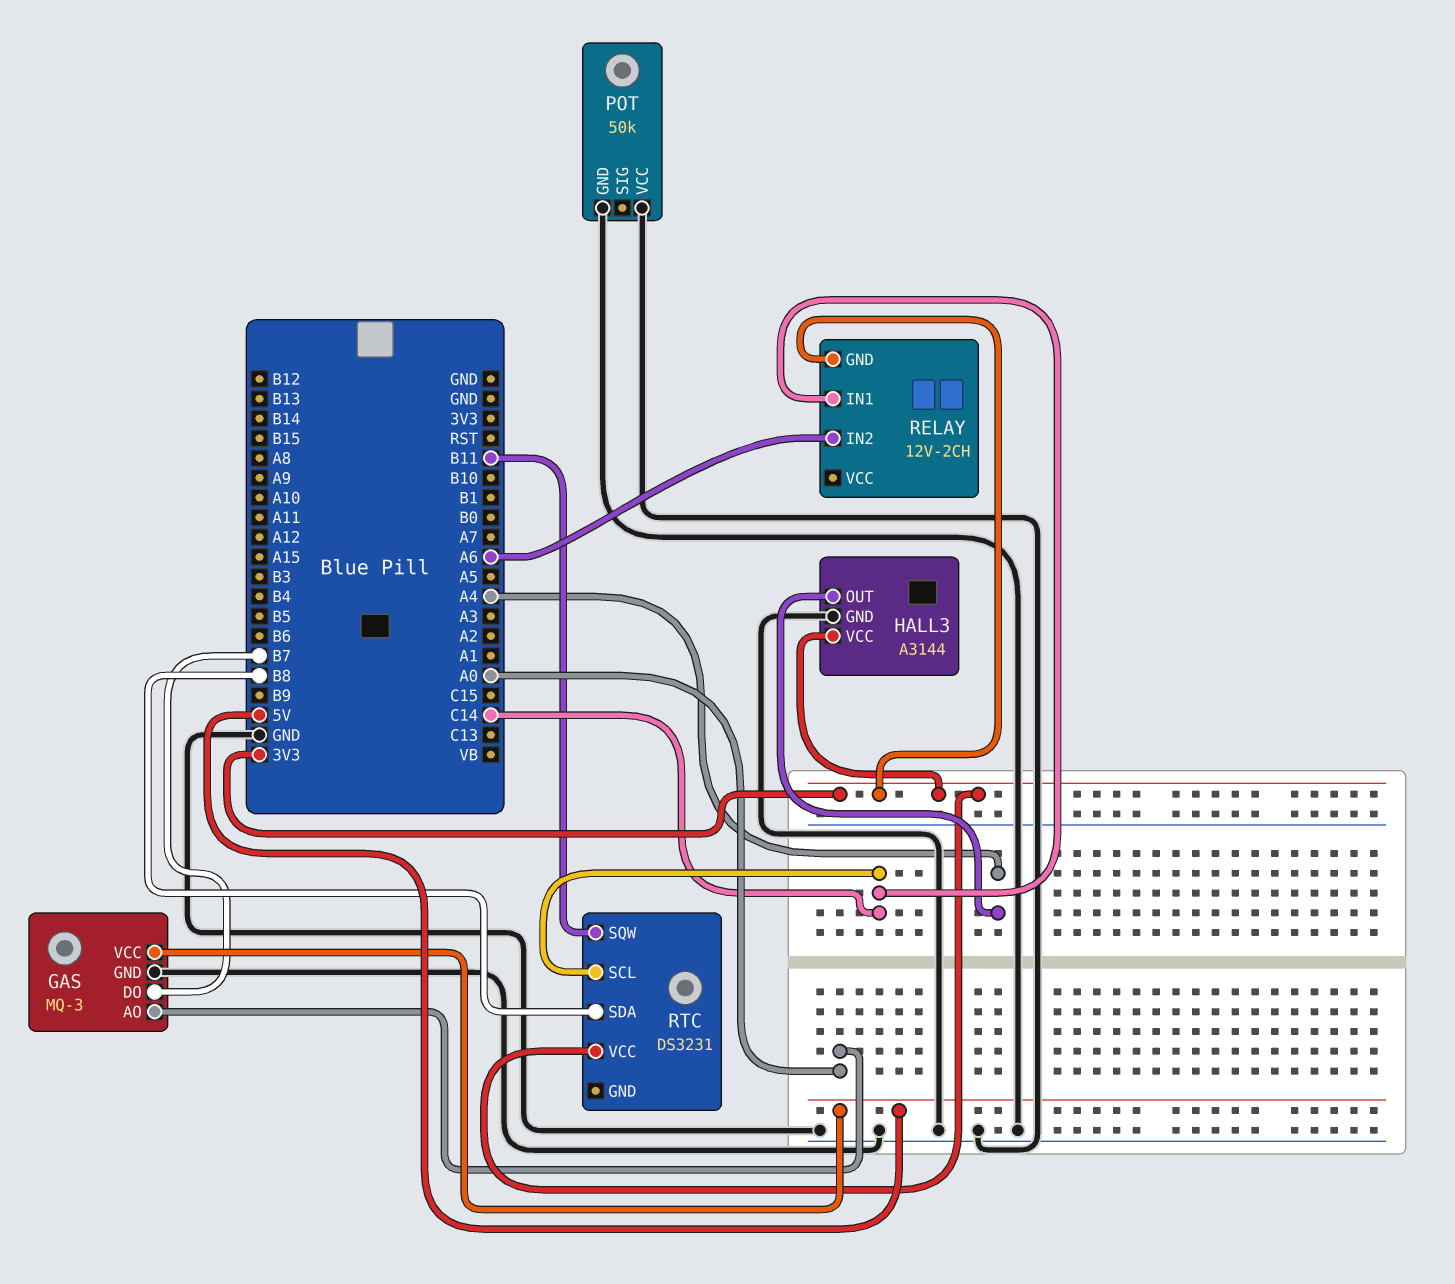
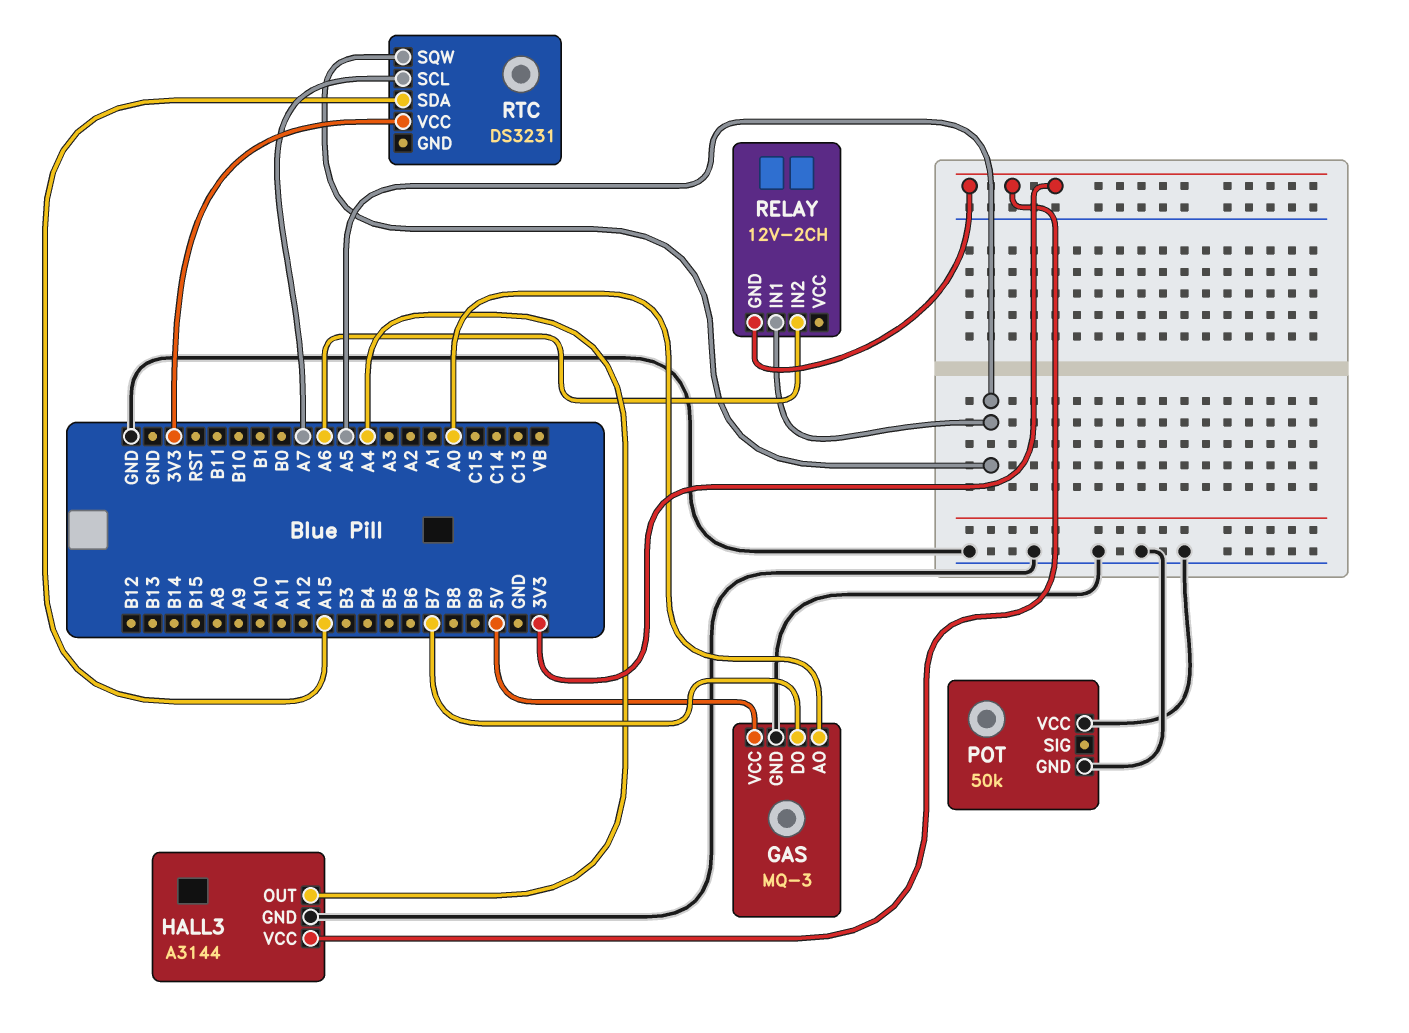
RELAY pin IN1: C14 -> A5
RTC pin SCL: C14 -> A7
RTC pin SDA: B8 -> A15
RTC pin SQW: B11 -> A5

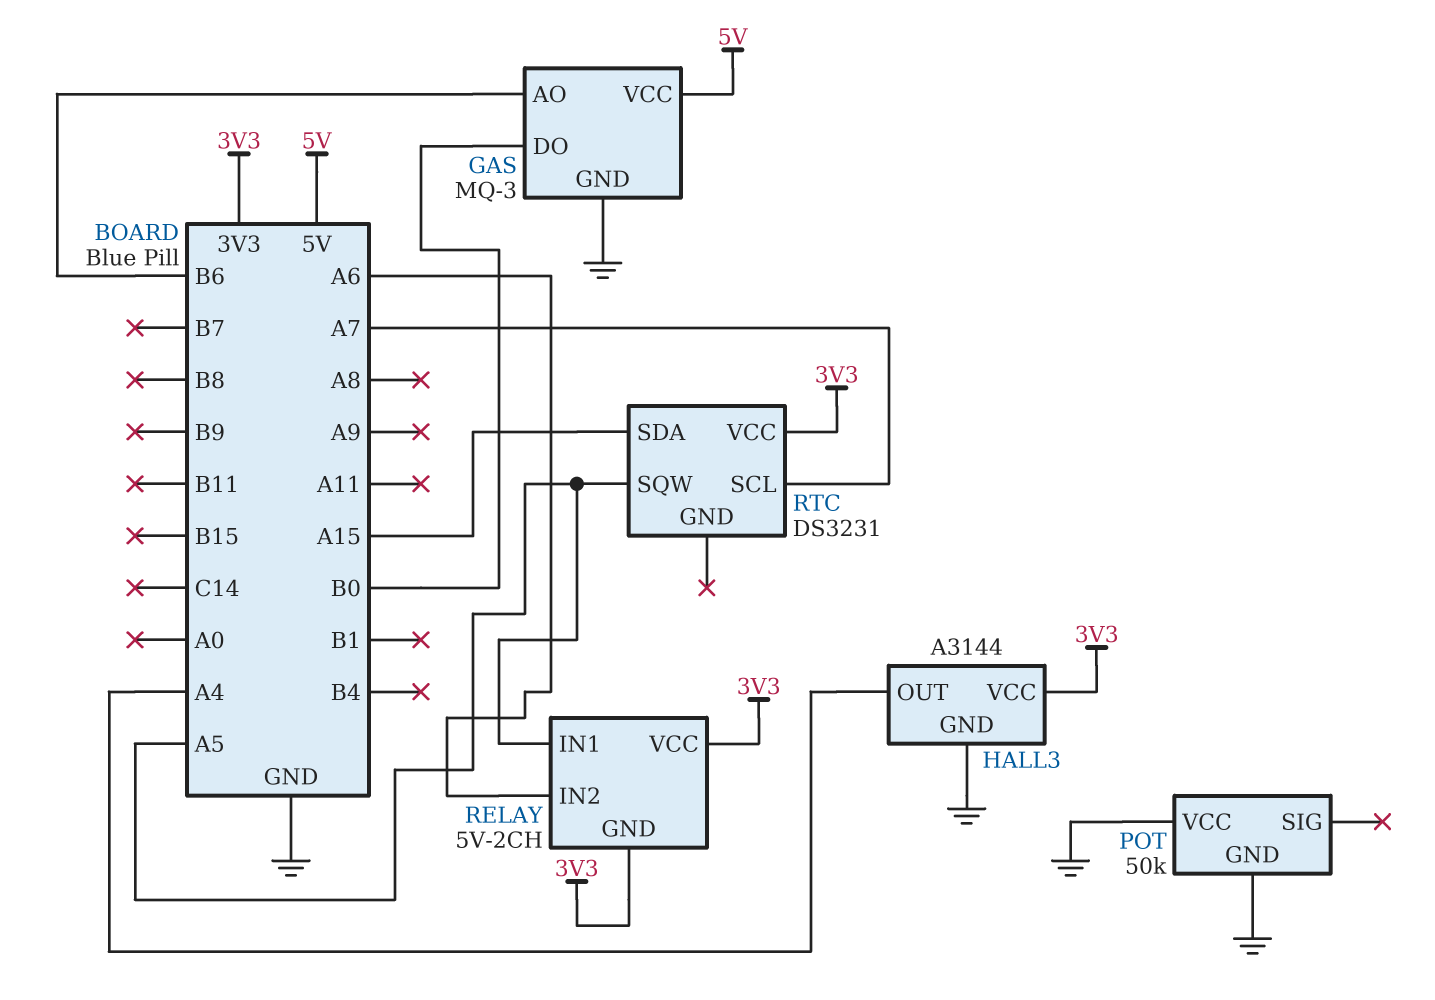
GAS pin AO: A0 -> B6
GAS pin DO: B7 -> B0
RELAY: 12V-2CH -> 5V-2CH
RELAY pin VCC: none -> 3V3

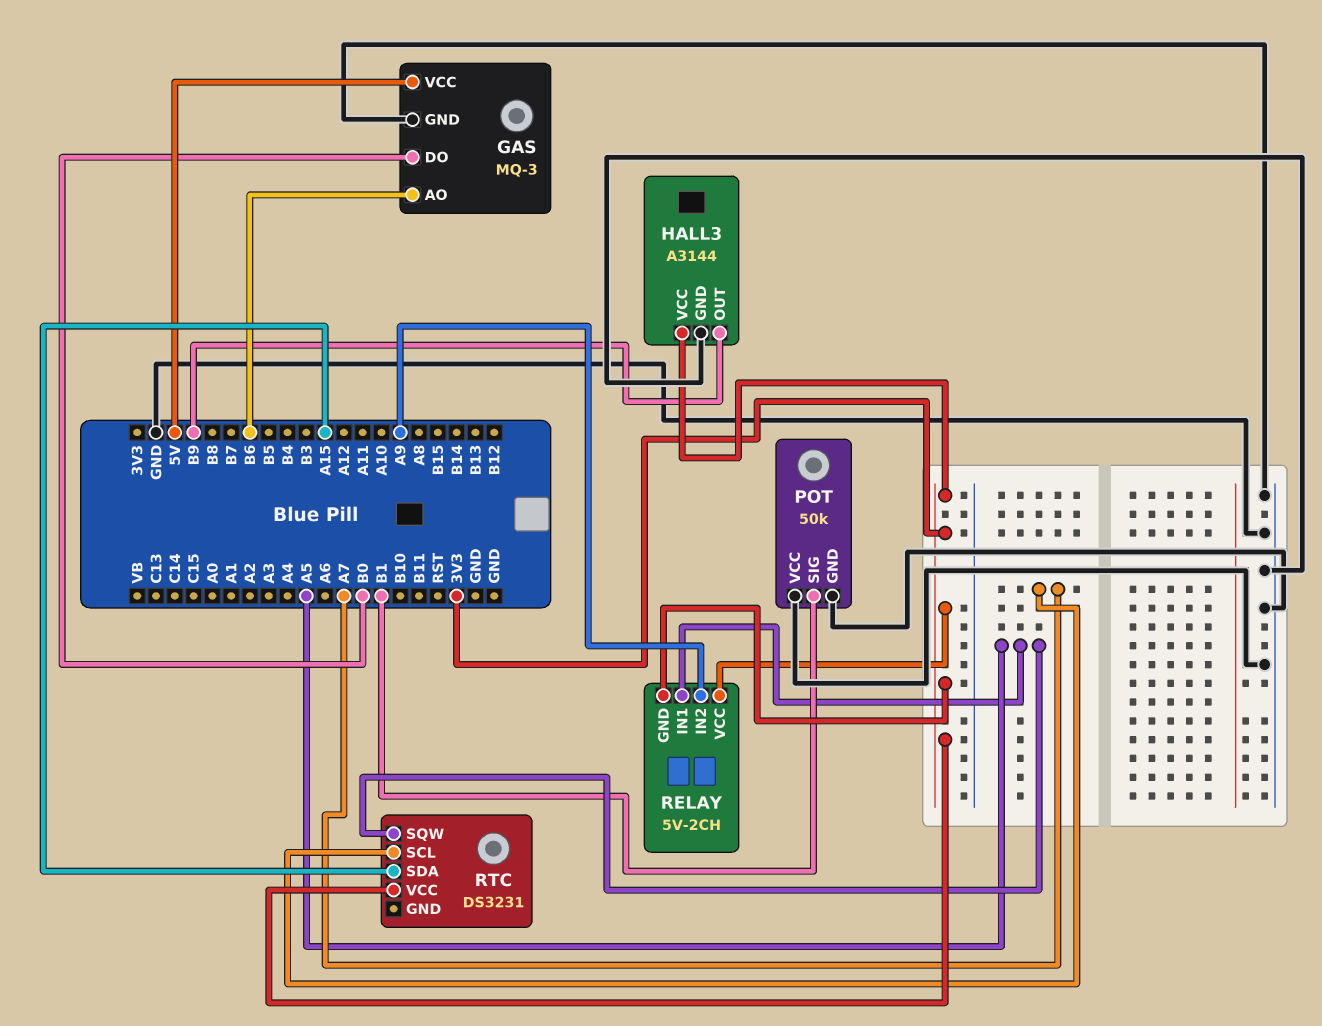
HALL3 pin OUT: A4 -> B9
POT pin SIG: none -> B1
RELAY pin IN2: A6 -> A9

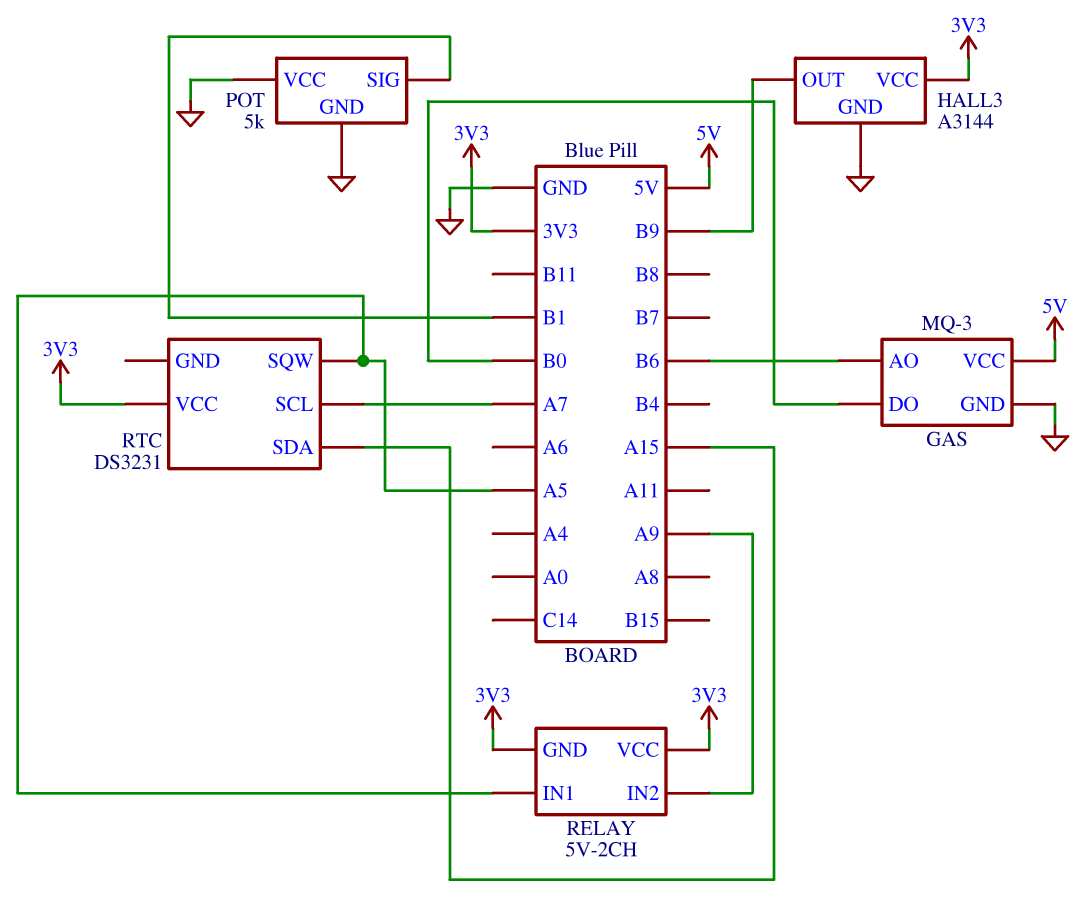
POT: 50k -> 5k

